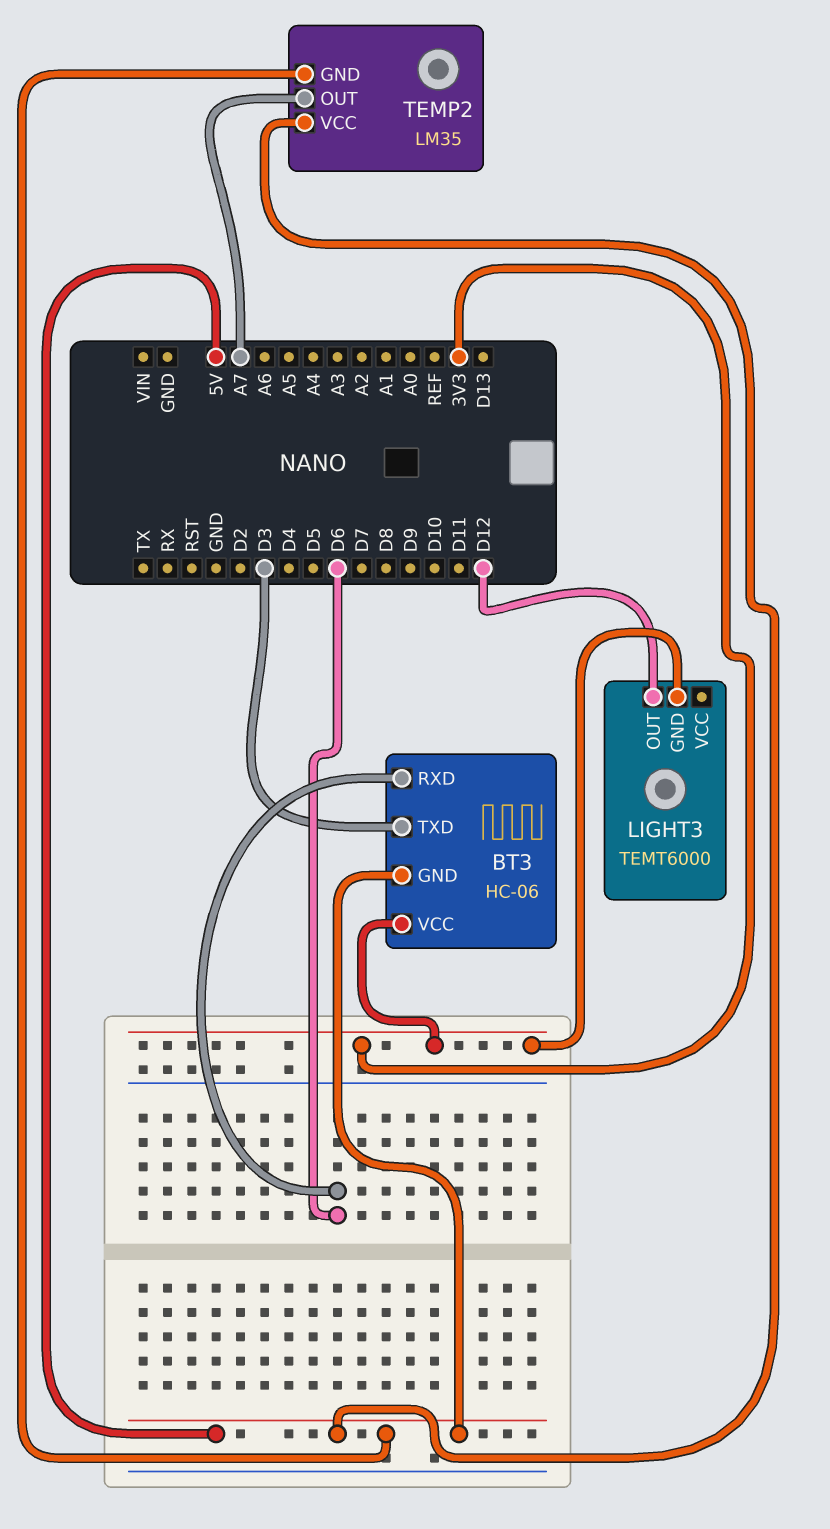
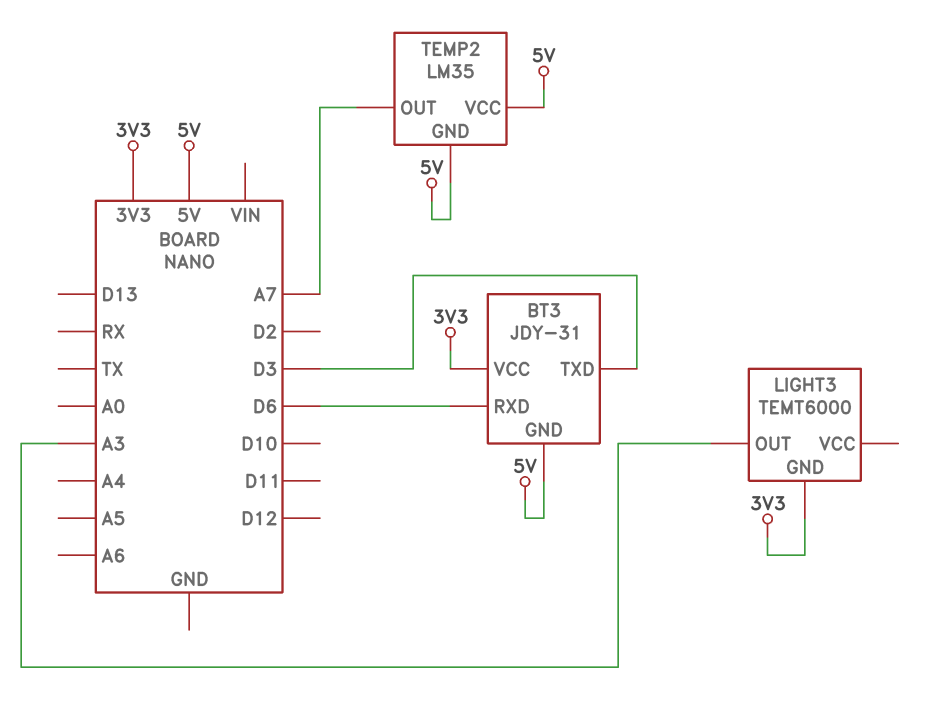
BT3: HC-06 -> JDY-31
LIGHT3 pin OUT: D12 -> A3

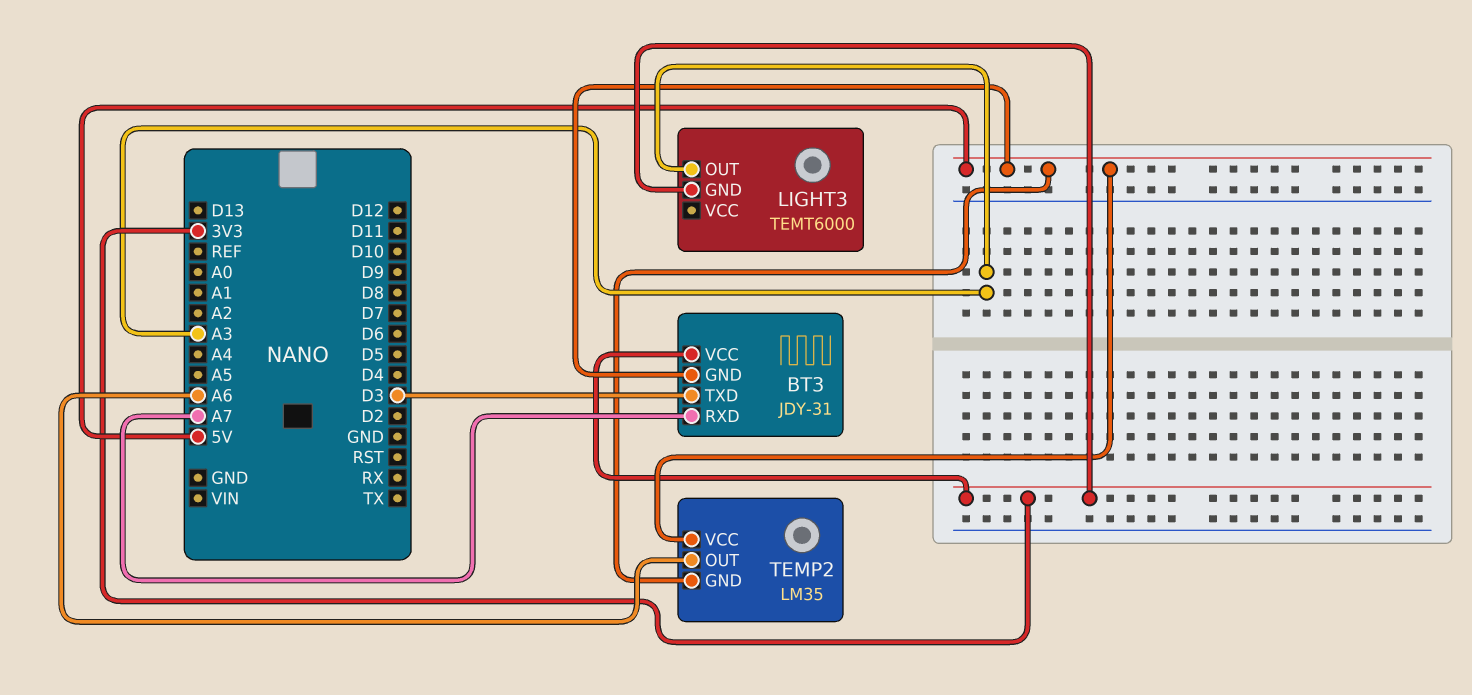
BT3 pin RXD: D6 -> A7
TEMP2 pin OUT: A7 -> A6

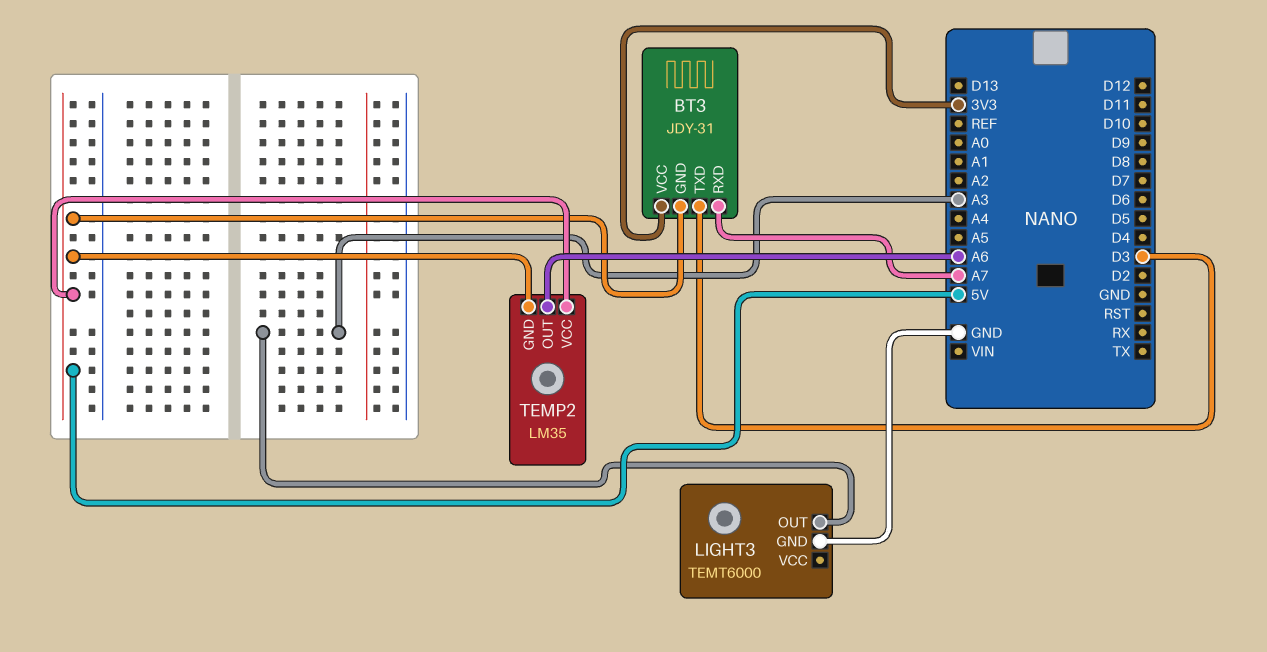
LIGHT3 pin GND: 3V3 -> GND

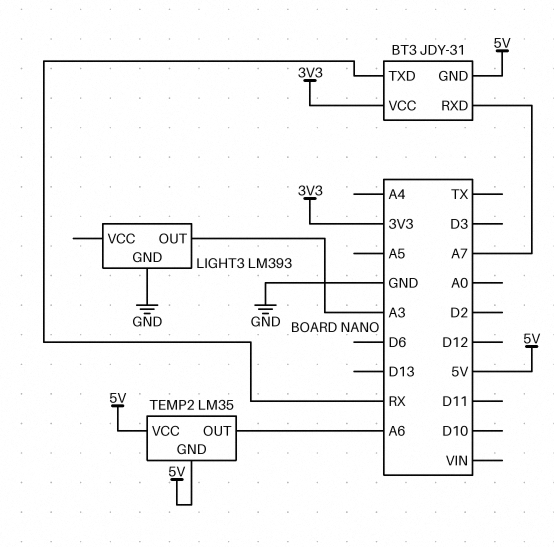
BT3 pin TXD: D3 -> RX
LIGHT3: TEMT6000 -> LM393

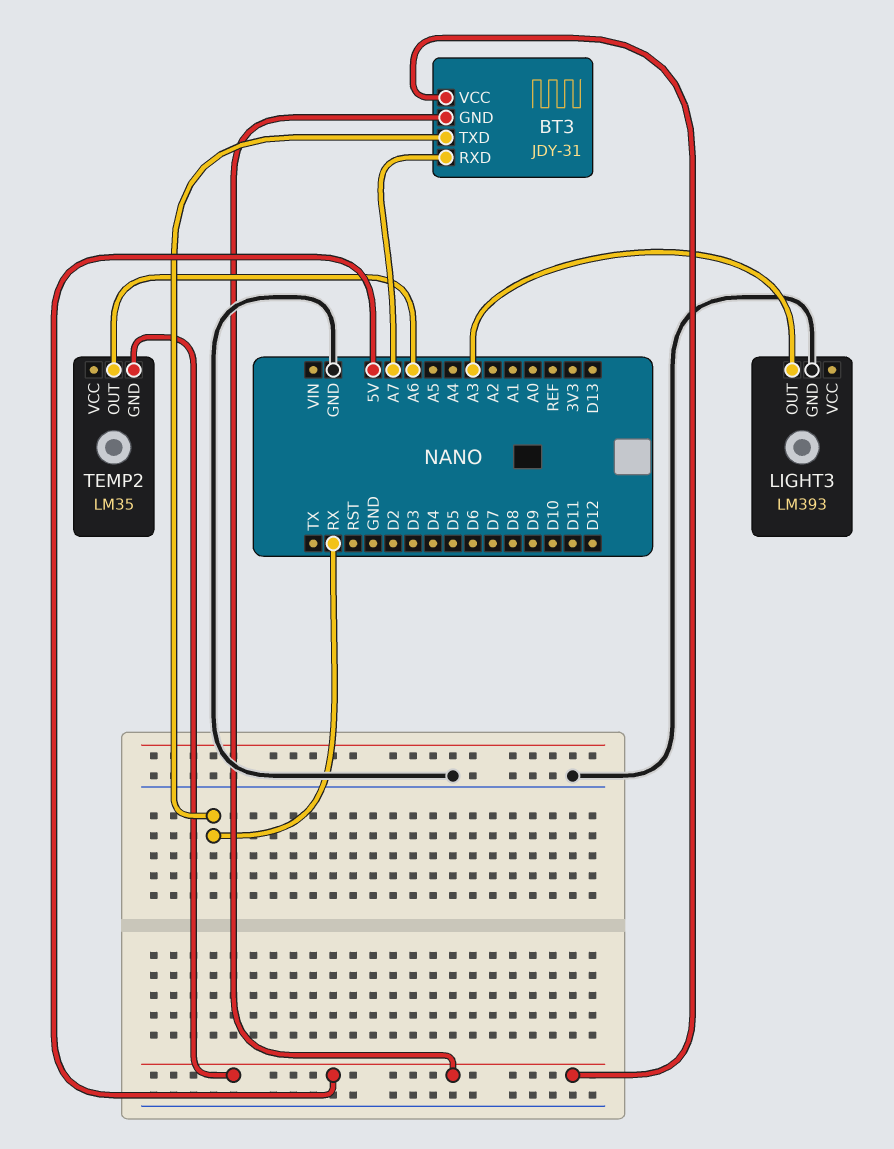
BT3 pin VCC: 3V3 -> 5V
TEMP2 pin VCC: 5V -> none

